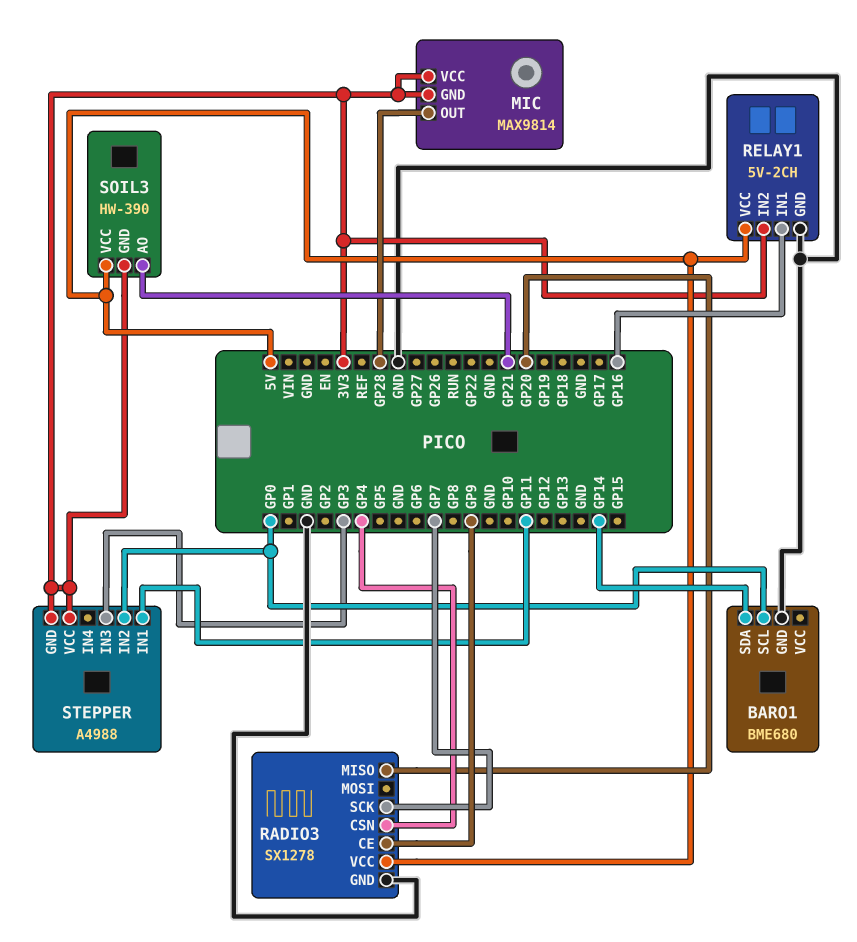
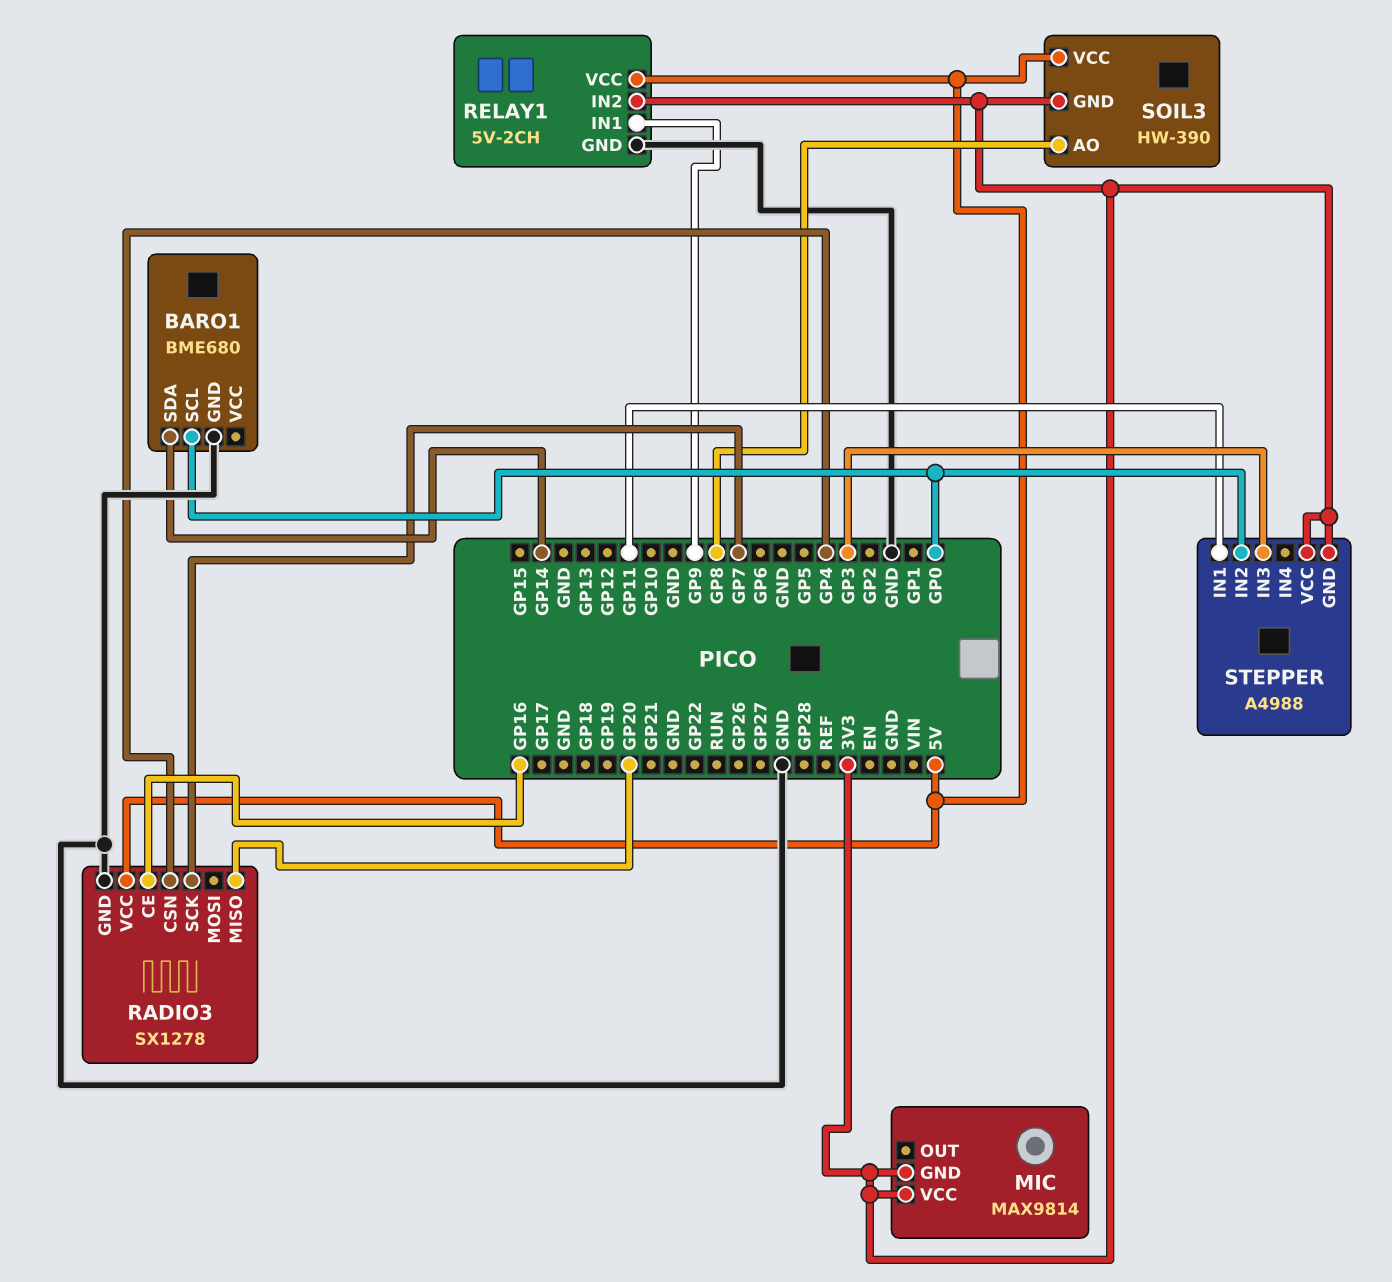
MIC pin OUT: GP28 -> none
RADIO3 pin CE: GP9 -> GP16
RELAY1 pin IN1: GP16 -> GP9
SOIL3 pin AO: GP21 -> GP8

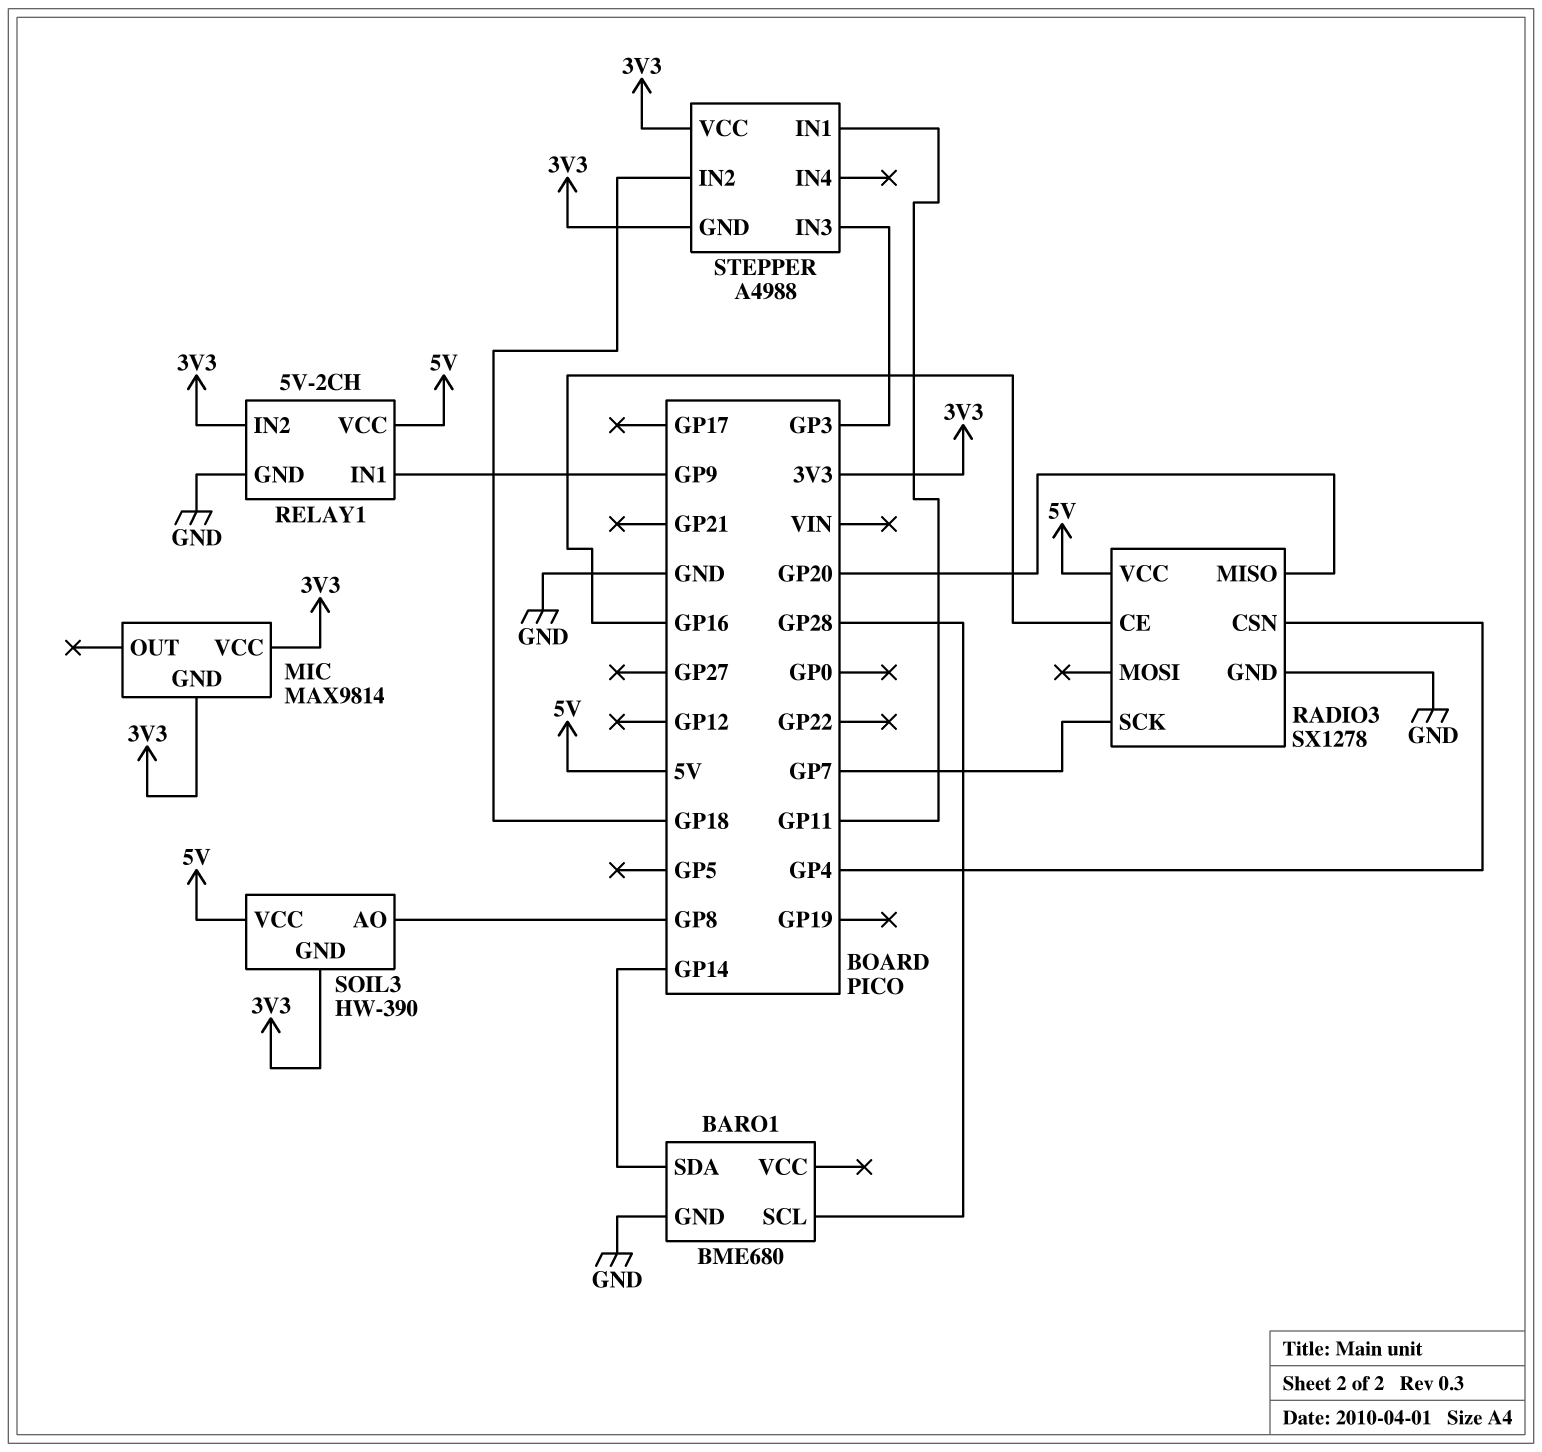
BARO1 pin SCL: GP0 -> GP28
STEPPER pin IN2: GP0 -> GP18

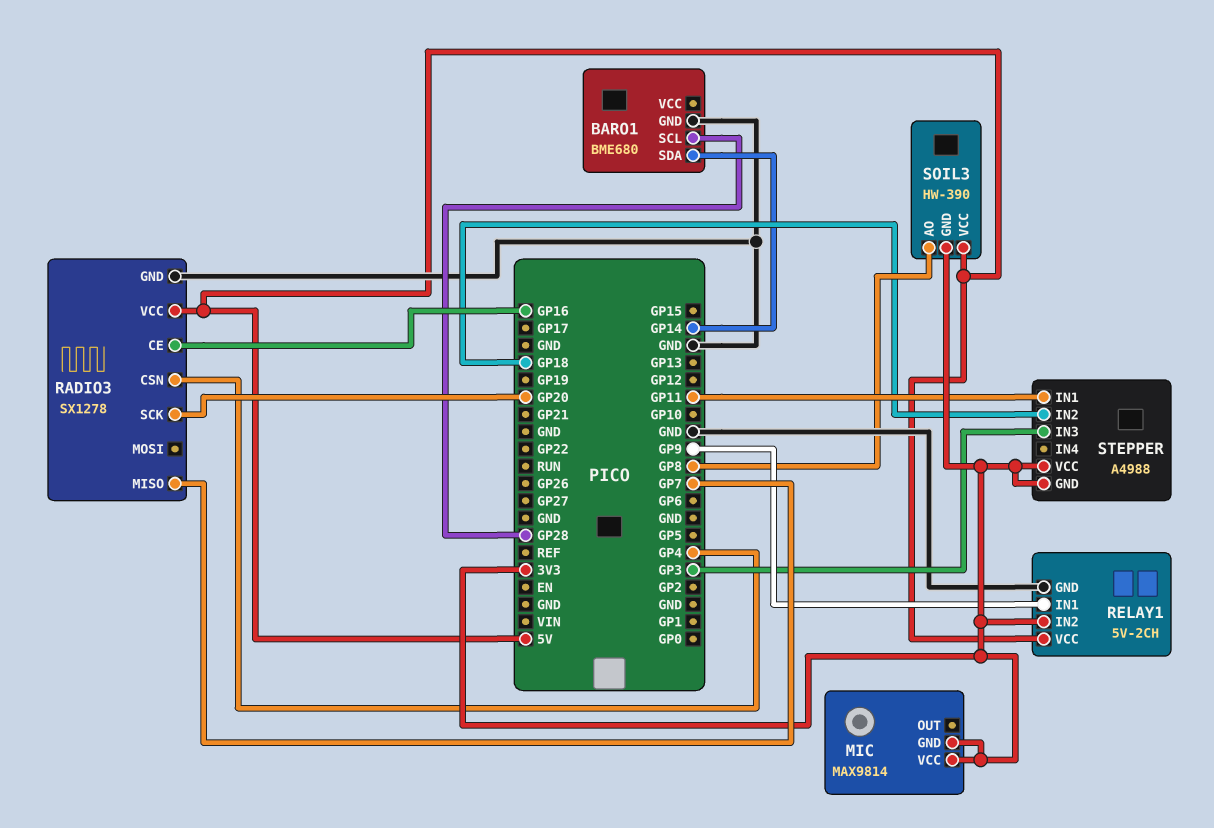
RADIO3 pin MISO: GP20 -> GP7
RADIO3 pin SCK: GP7 -> GP20

